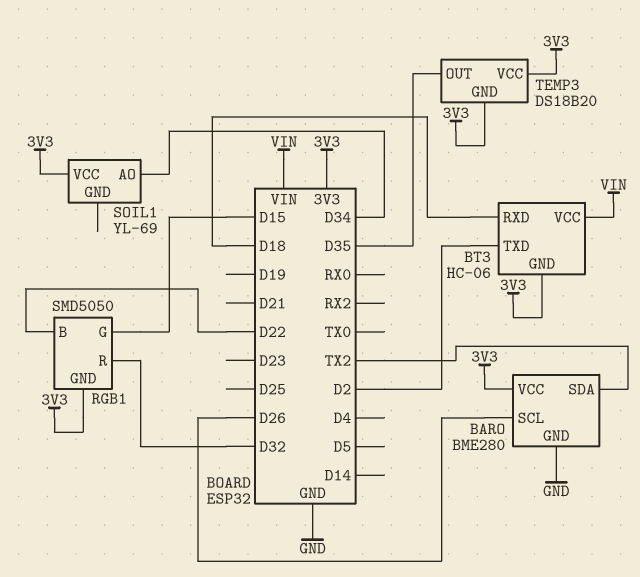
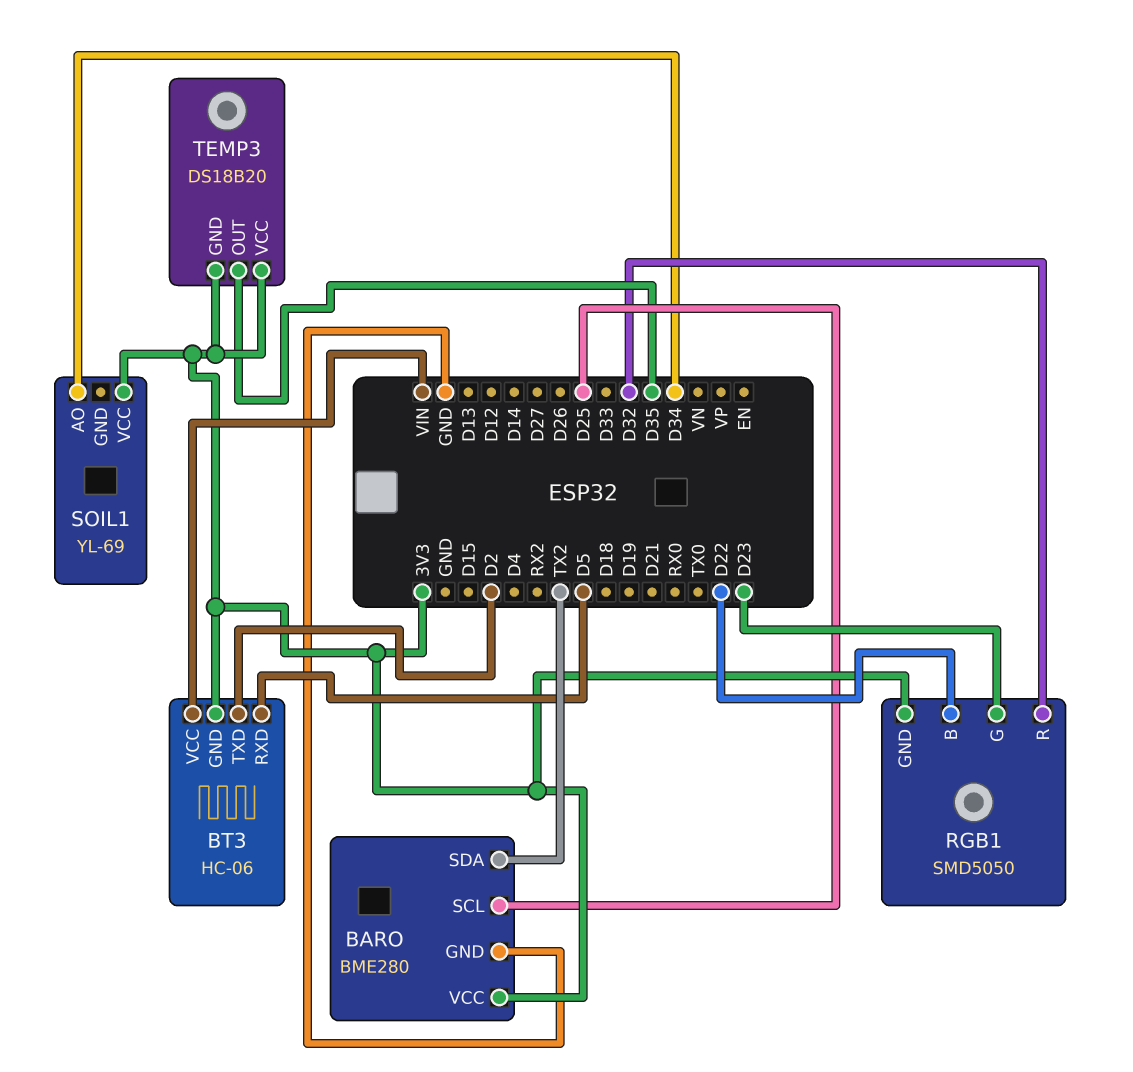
BARO pin SCL: D26 -> D25
BT3 pin RXD: D18 -> D5
RGB1 pin G: D15 -> D23

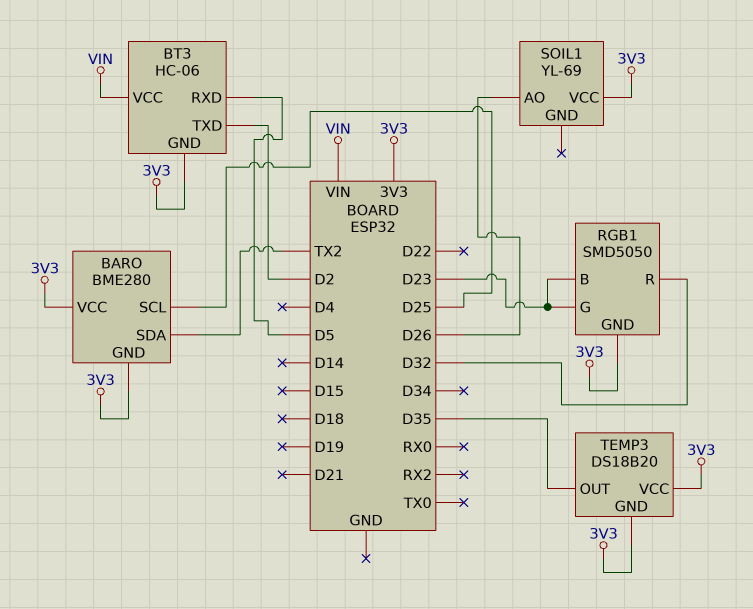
BARO pin GND: GND -> 3V3
RGB1 pin B: D22 -> D23
SOIL1 pin AO: D34 -> D26

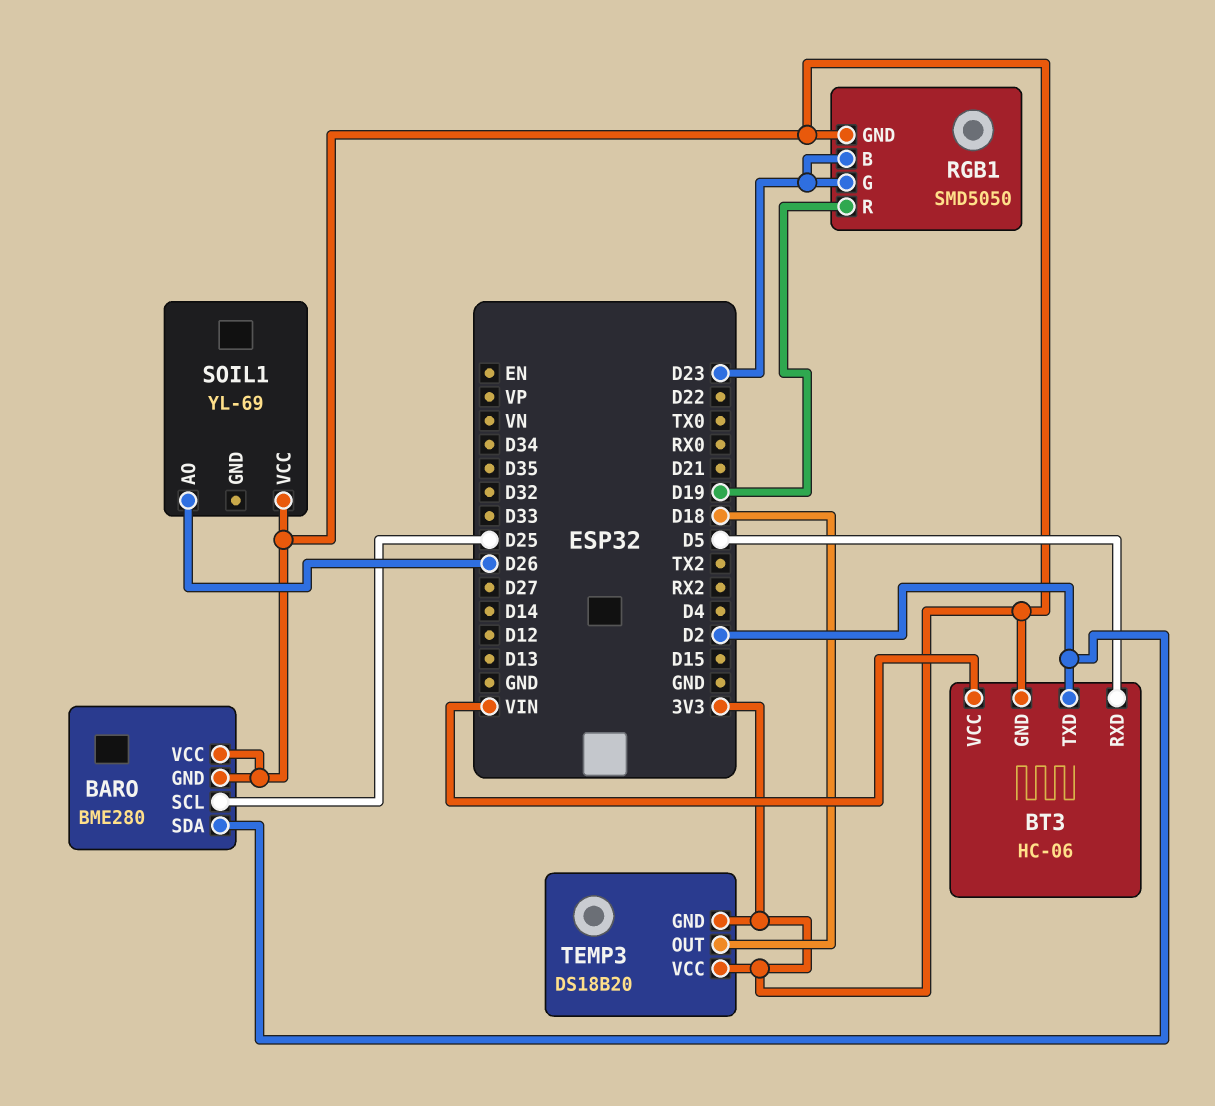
BARO pin SDA: TX2 -> D2
RGB1 pin R: D32 -> D19
TEMP3 pin OUT: D35 -> D18

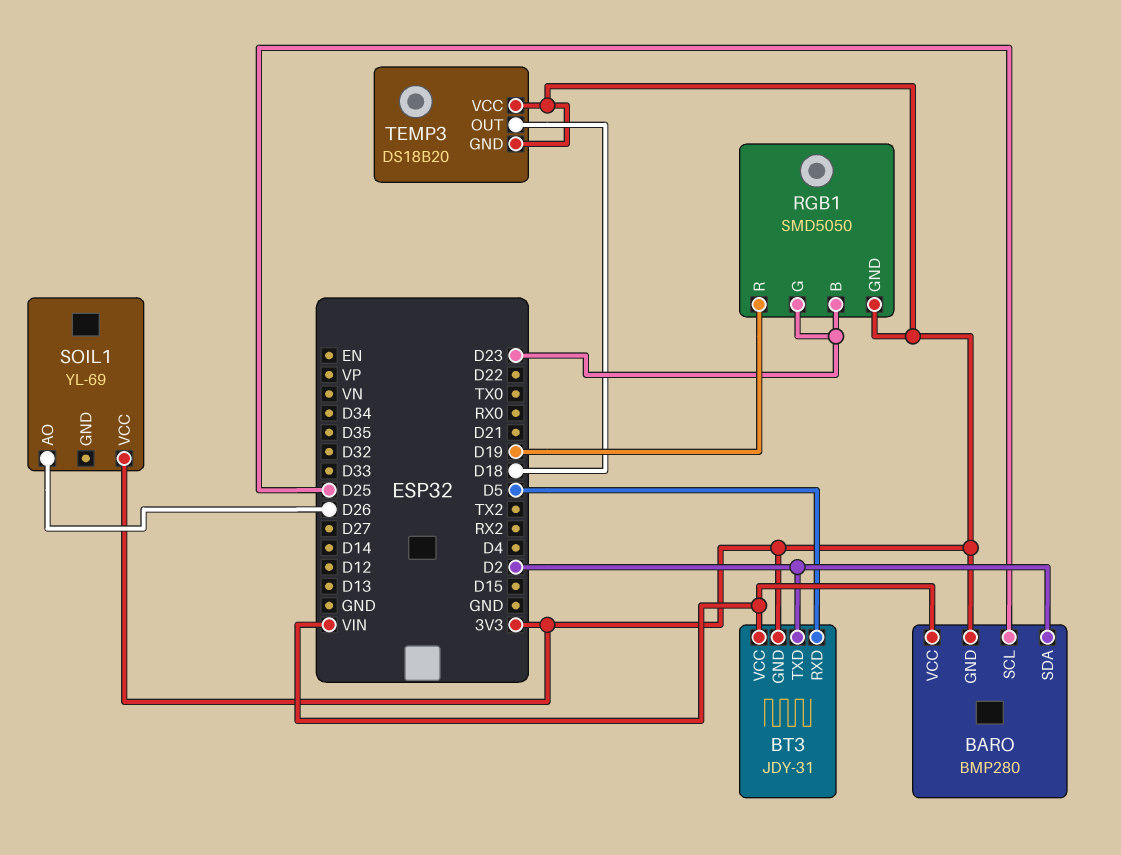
BARO: BME280 -> BMP280
BARO pin VCC: 3V3 -> VIN
BT3: HC-06 -> JDY-31

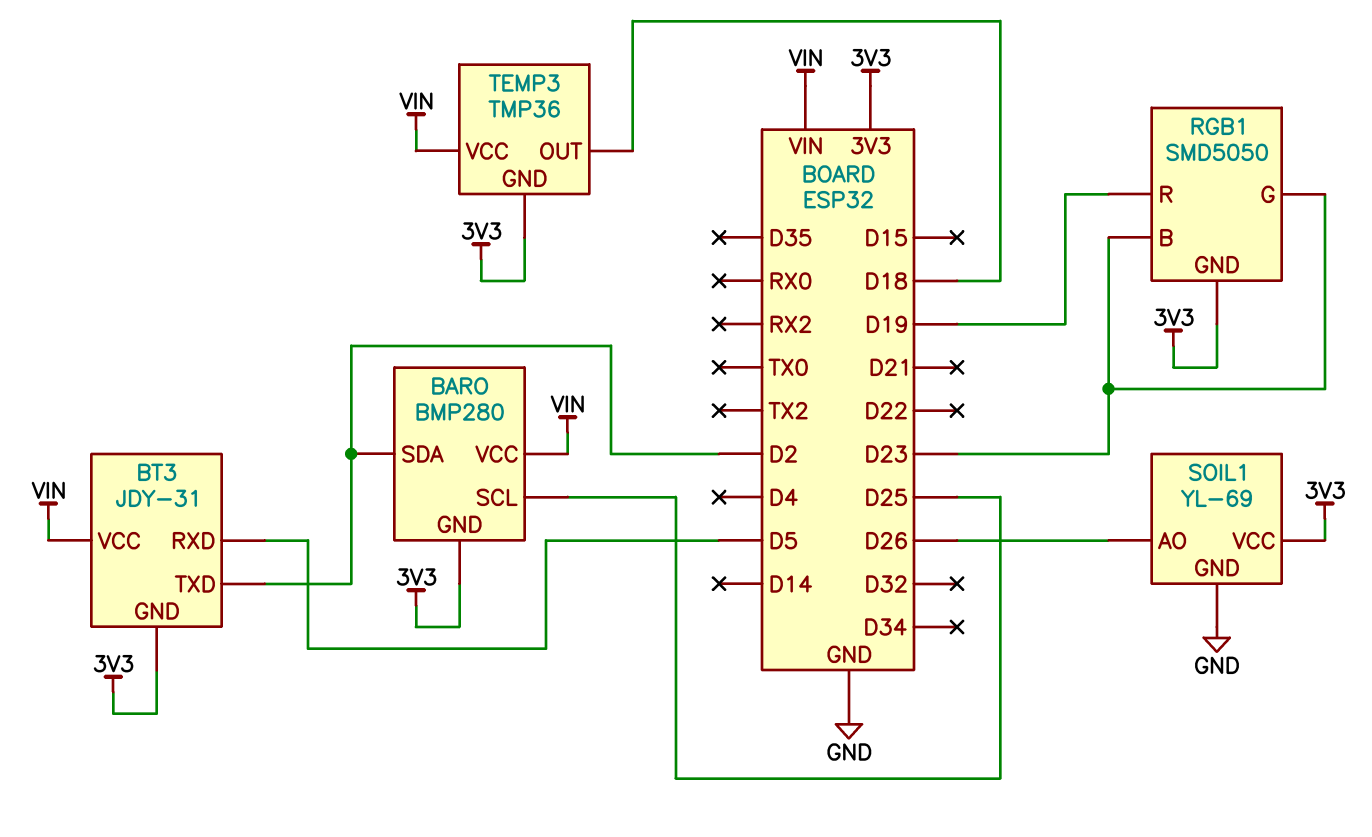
SOIL1 pin GND: none -> GND
TEMP3: DS18B20 -> TMP36
TEMP3 pin VCC: 3V3 -> VIN

